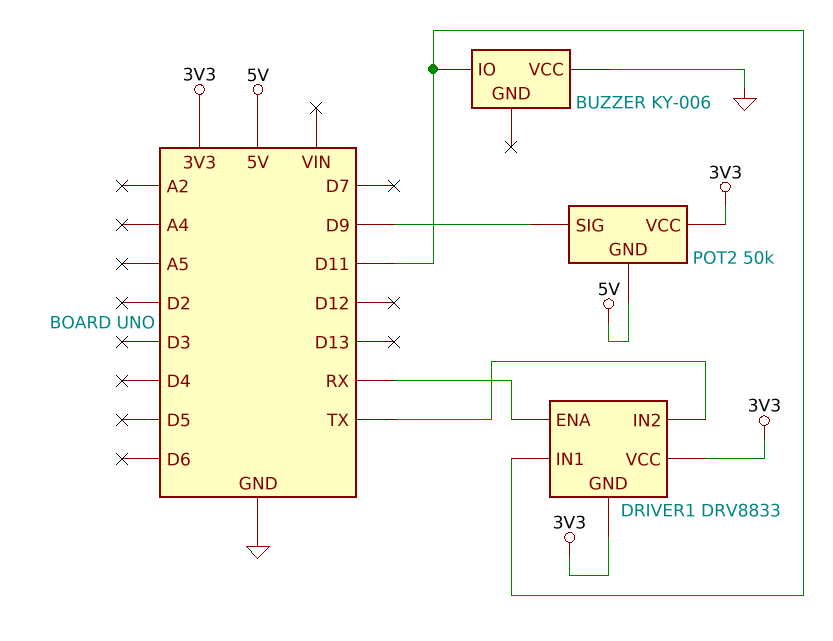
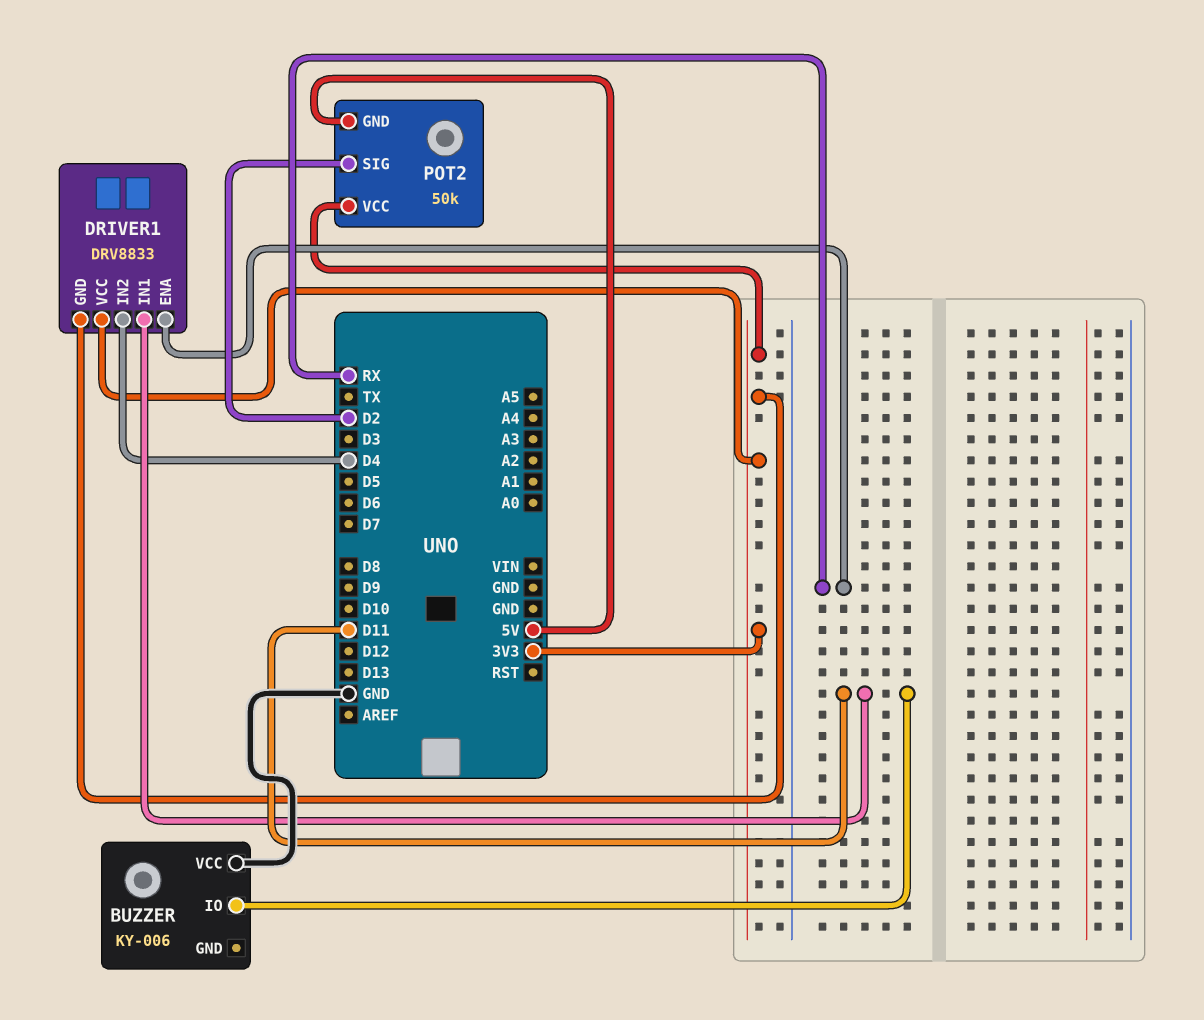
DRIVER1 pin IN2: TX -> D4
POT2 pin SIG: D9 -> D2

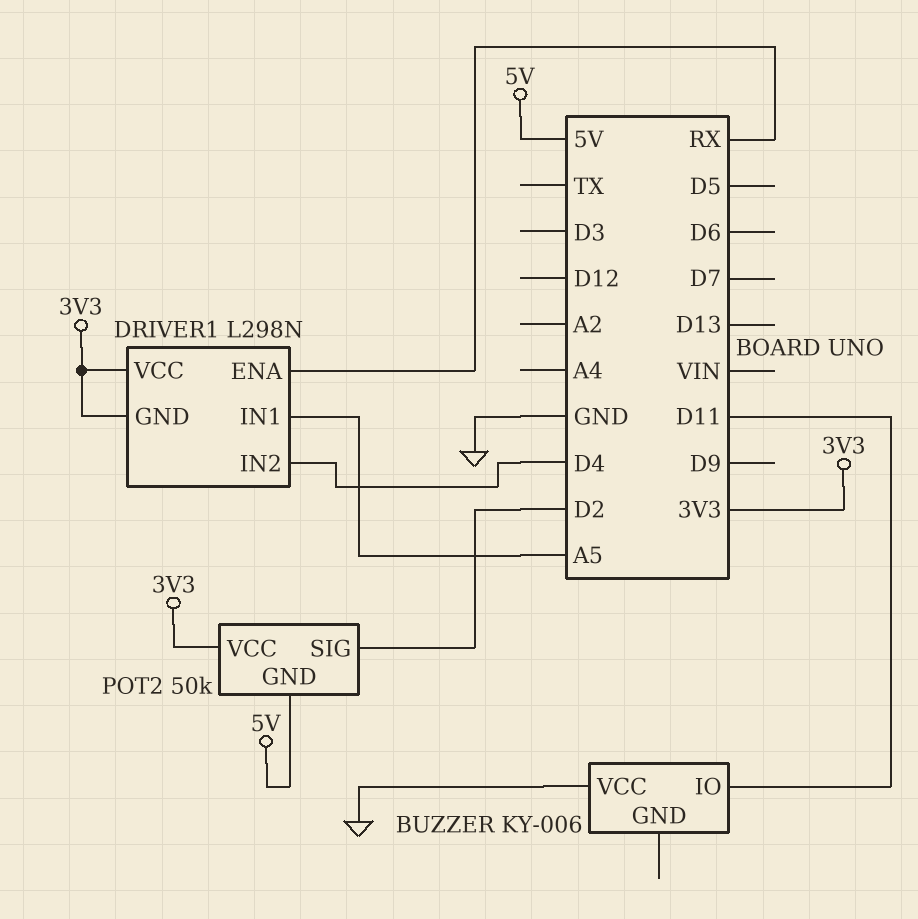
DRIVER1: DRV8833 -> L298N
DRIVER1 pin IN1: D11 -> A5

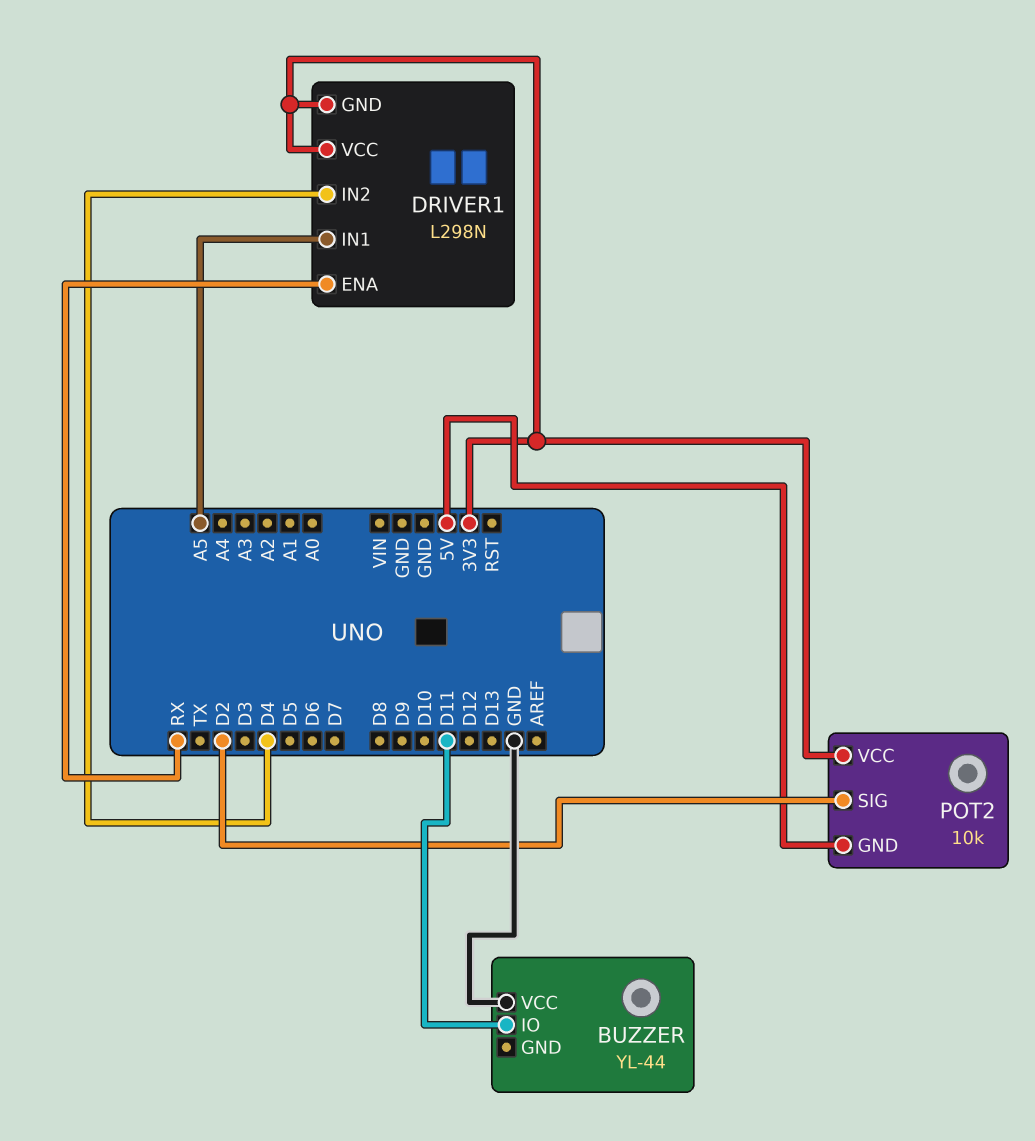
BUZZER: KY-006 -> YL-44
POT2: 50k -> 10k

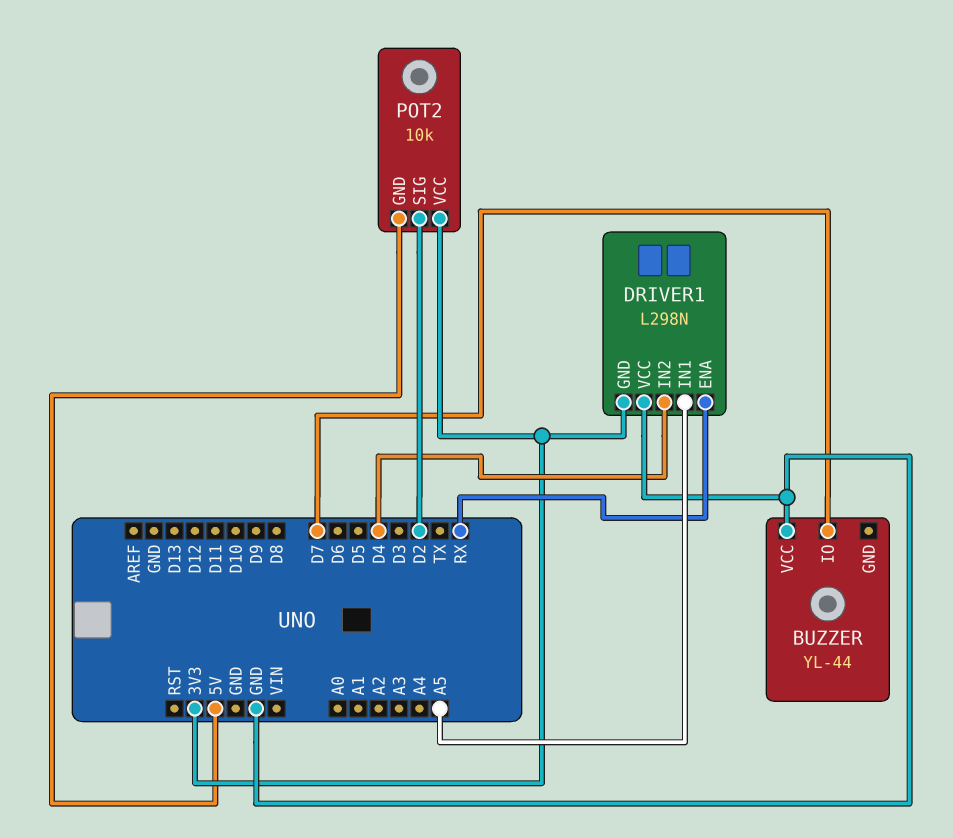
BUZZER pin IO: D11 -> D7
DRIVER1 pin VCC: 3V3 -> GND

